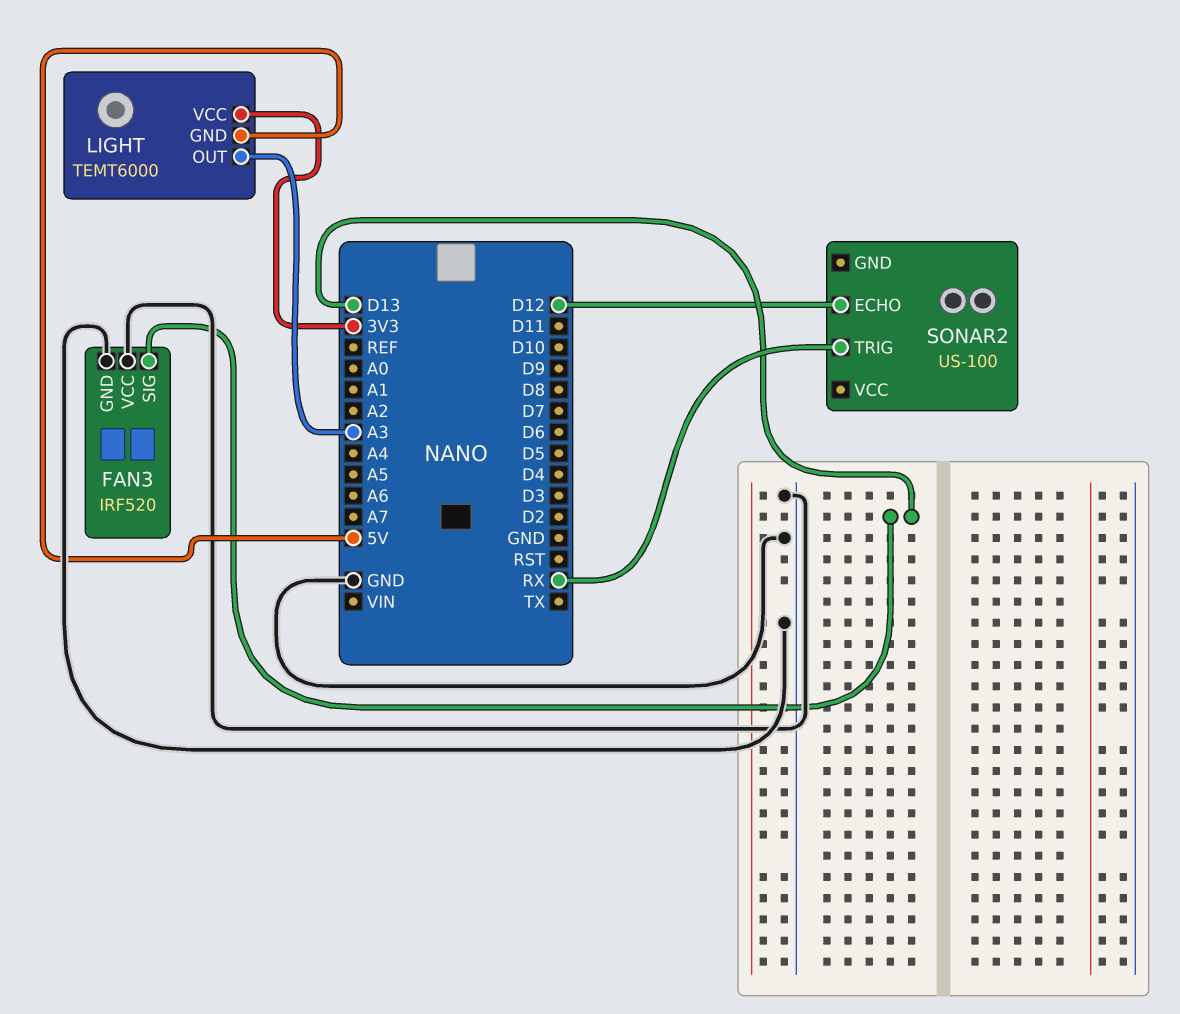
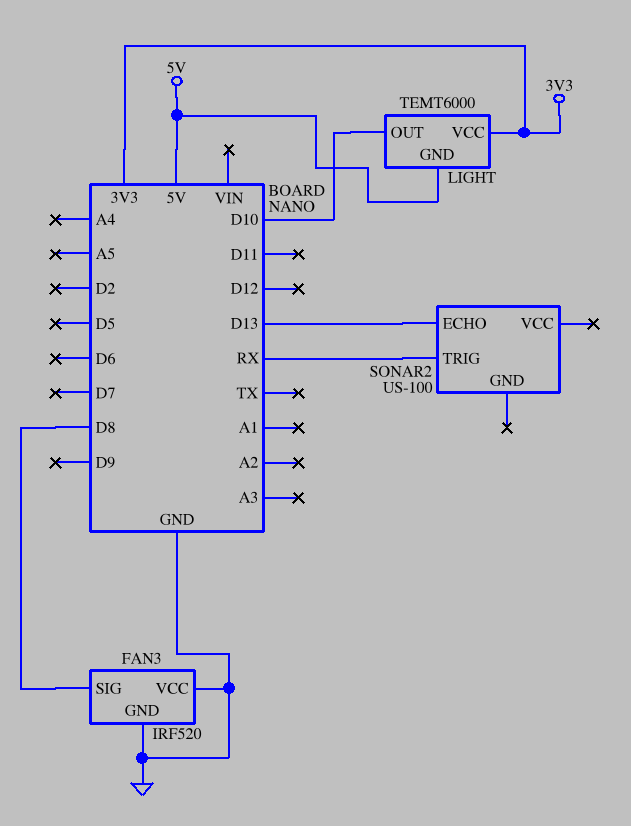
FAN3 pin SIG: D13 -> D8
LIGHT pin OUT: A3 -> D10
SONAR2 pin ECHO: D12 -> D13

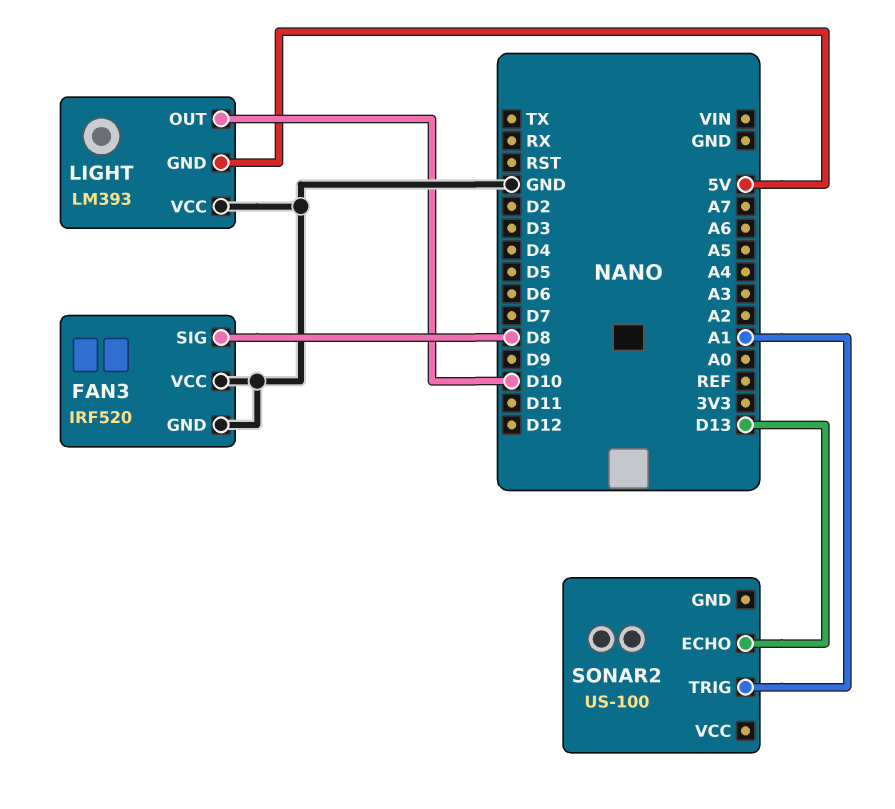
LIGHT: TEMT6000 -> LM393
LIGHT pin VCC: 3V3 -> GND
SONAR2 pin TRIG: RX -> A1

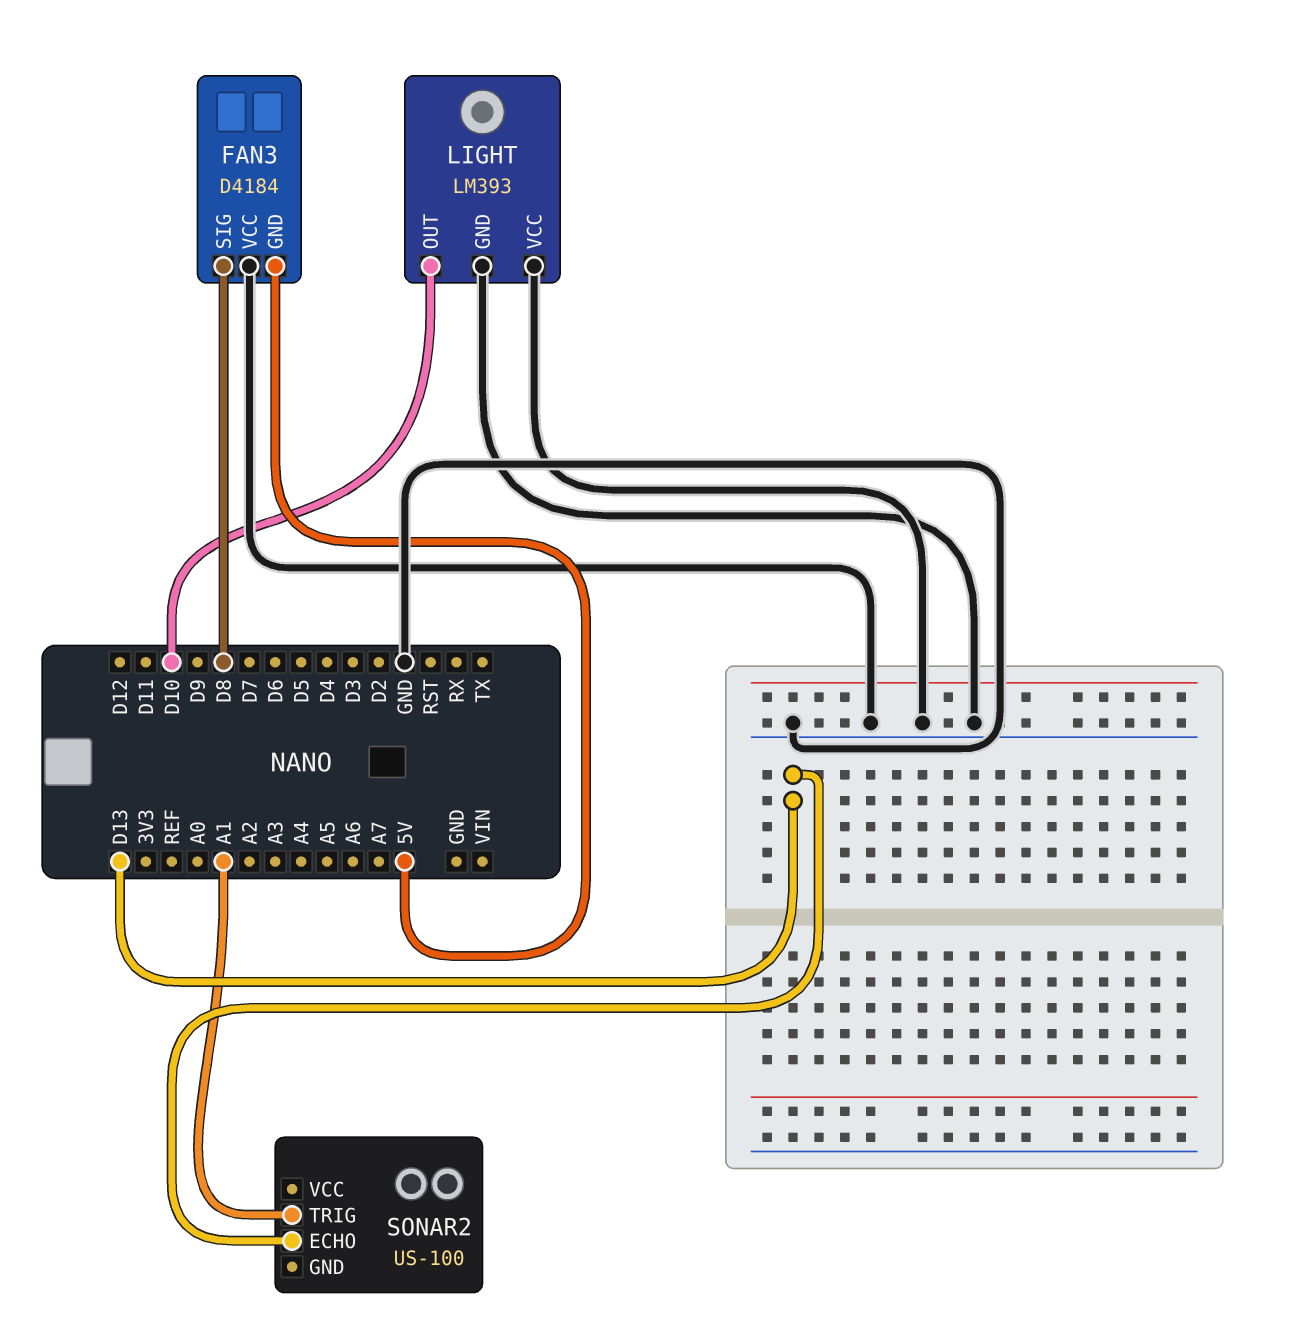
FAN3: IRF520 -> D4184
FAN3 pin GND: GND -> 5V
LIGHT pin GND: 5V -> GND

